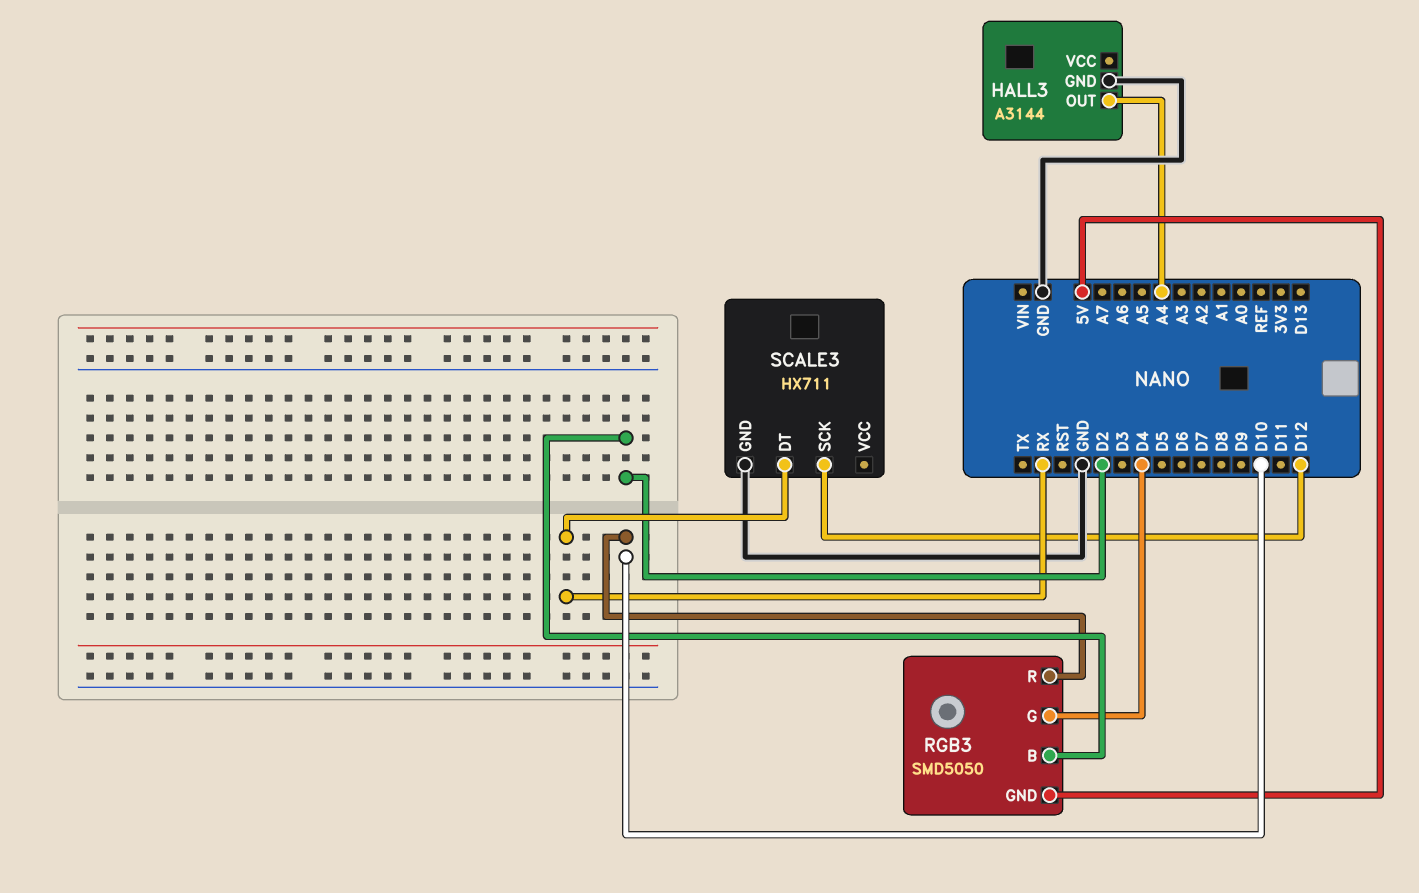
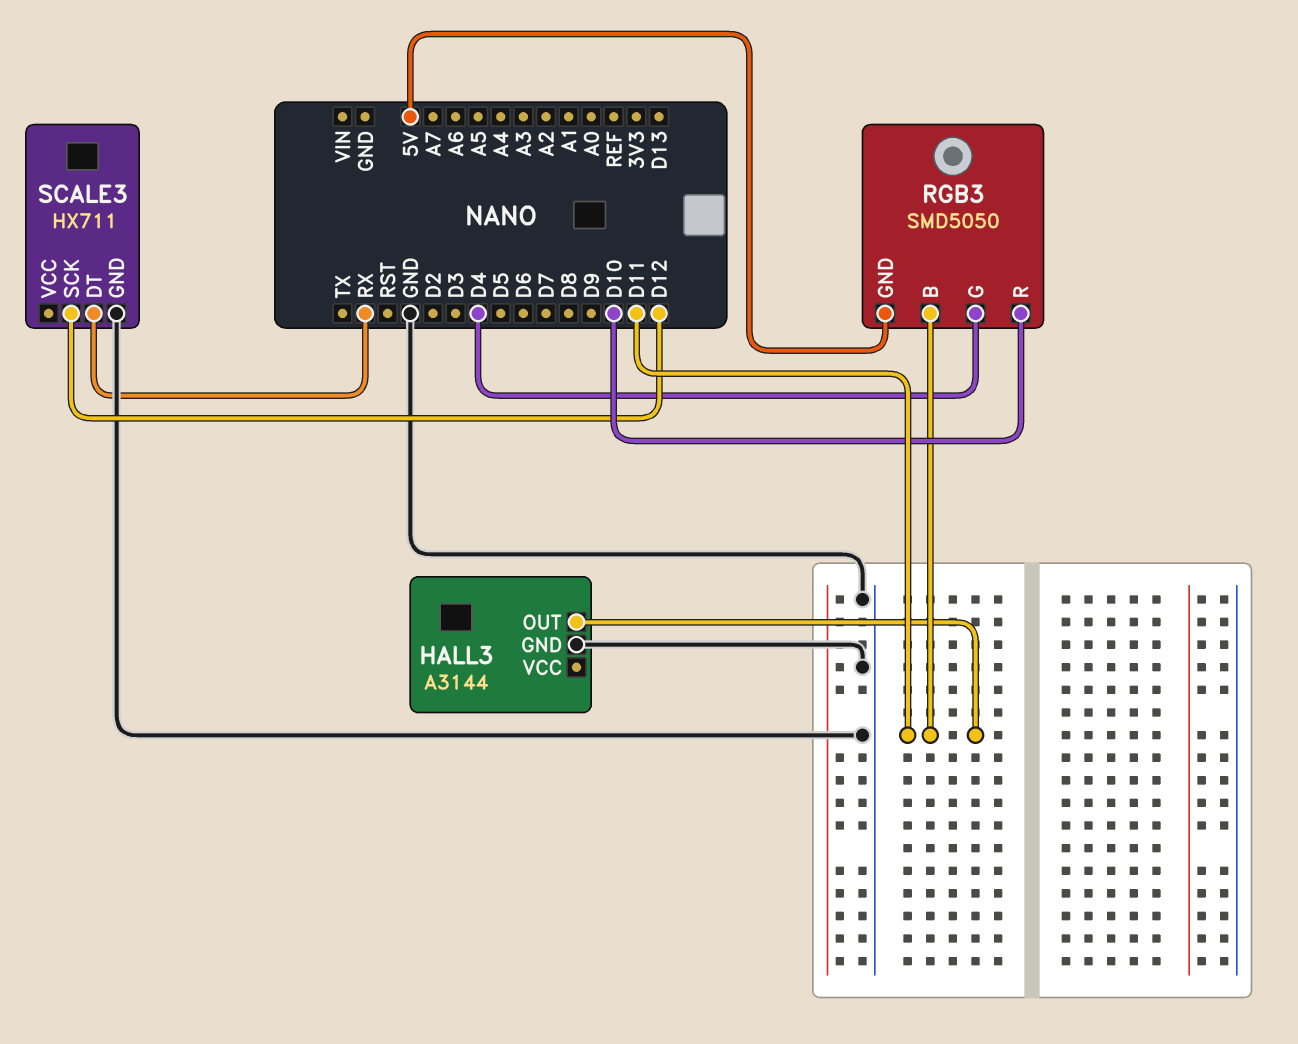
HALL3 pin OUT: A4 -> D11
RGB3 pin B: D2 -> D11

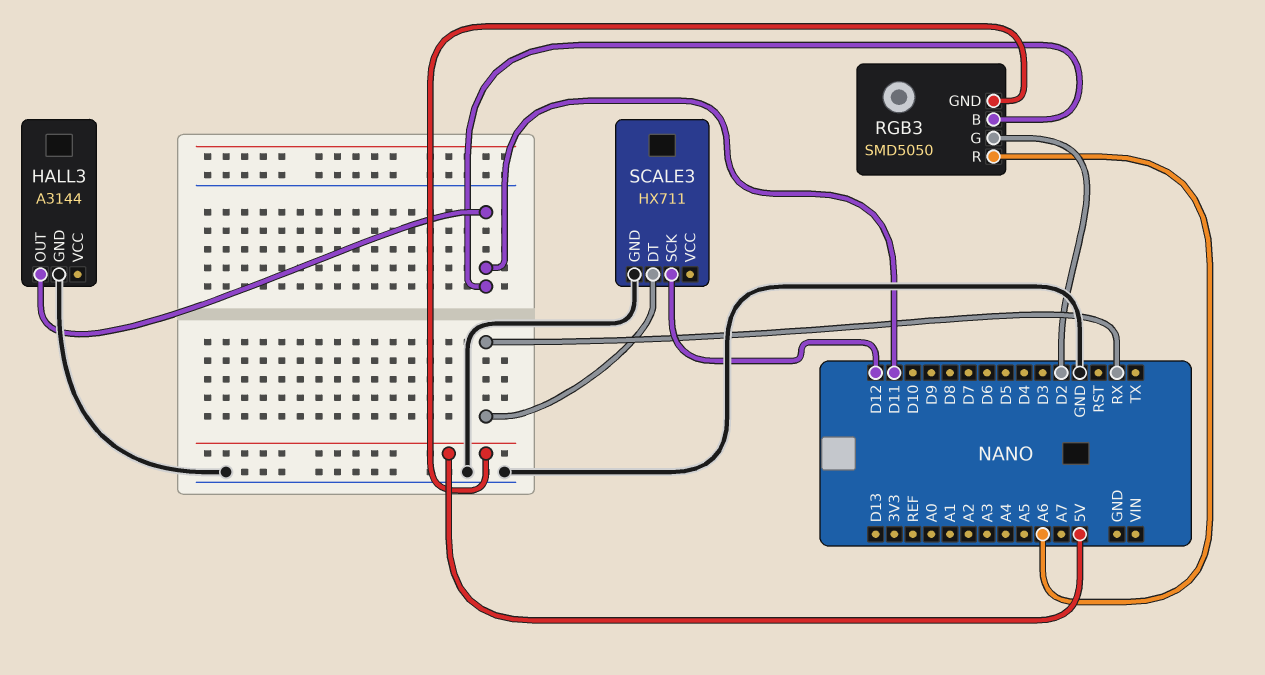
RGB3 pin G: D4 -> D2
RGB3 pin R: D10 -> A6

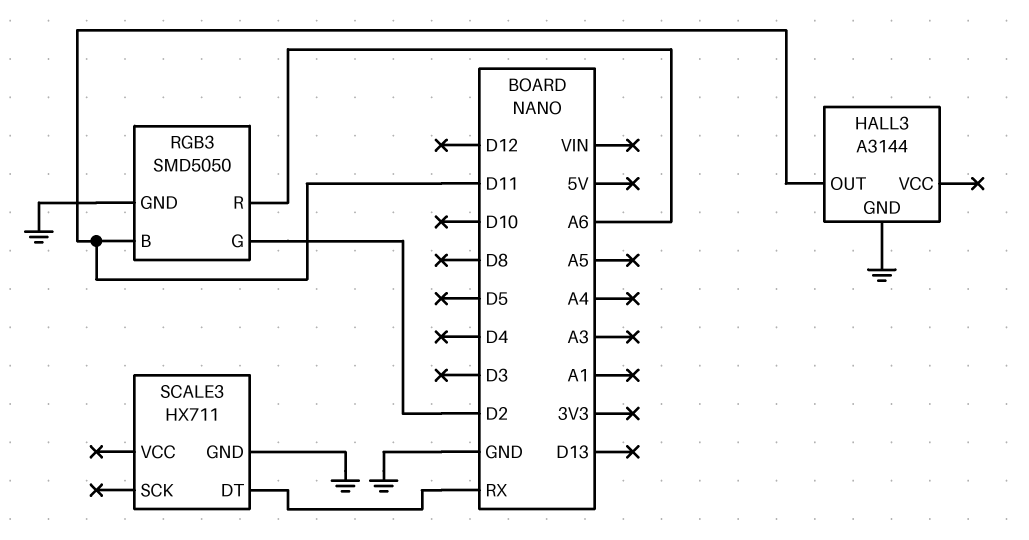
RGB3 pin GND: 5V -> GND
SCALE3 pin SCK: D12 -> none

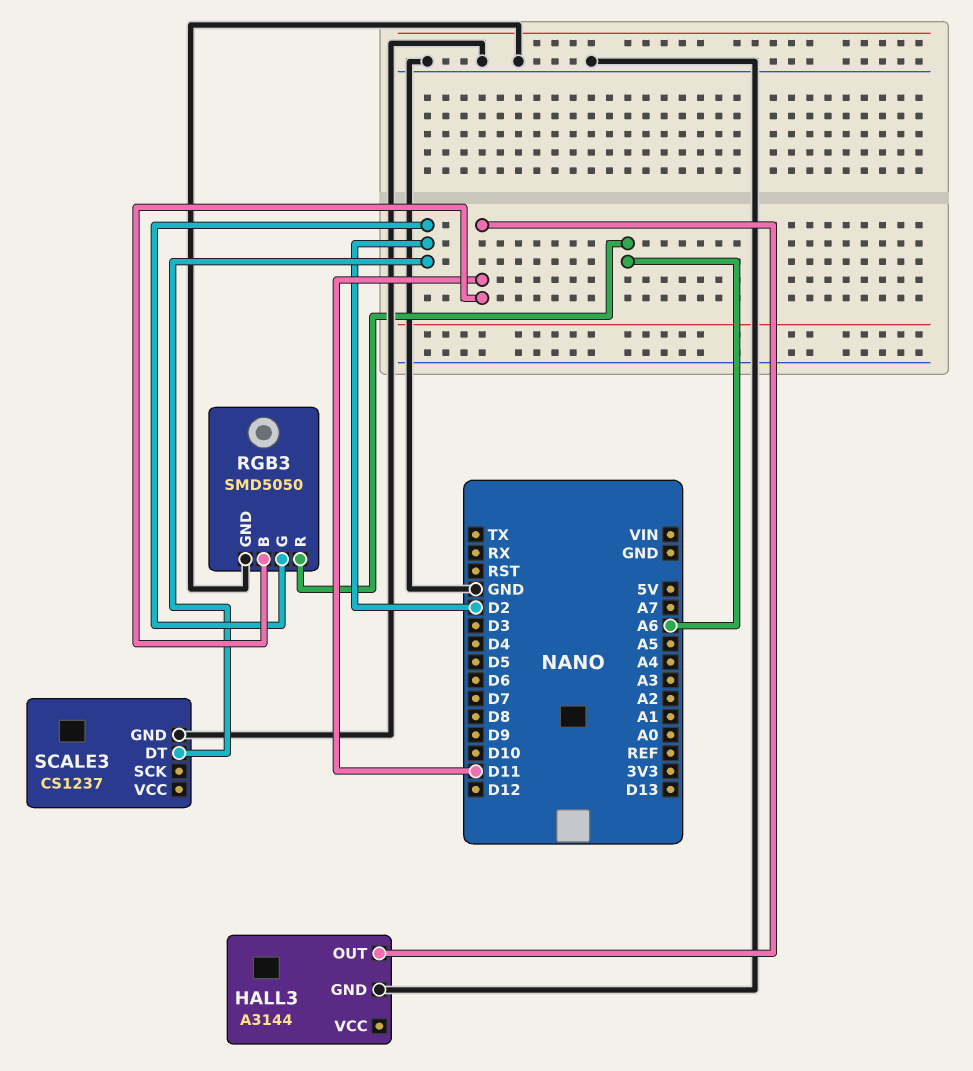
SCALE3: HX711 -> CS1237
SCALE3 pin DT: RX -> D2

